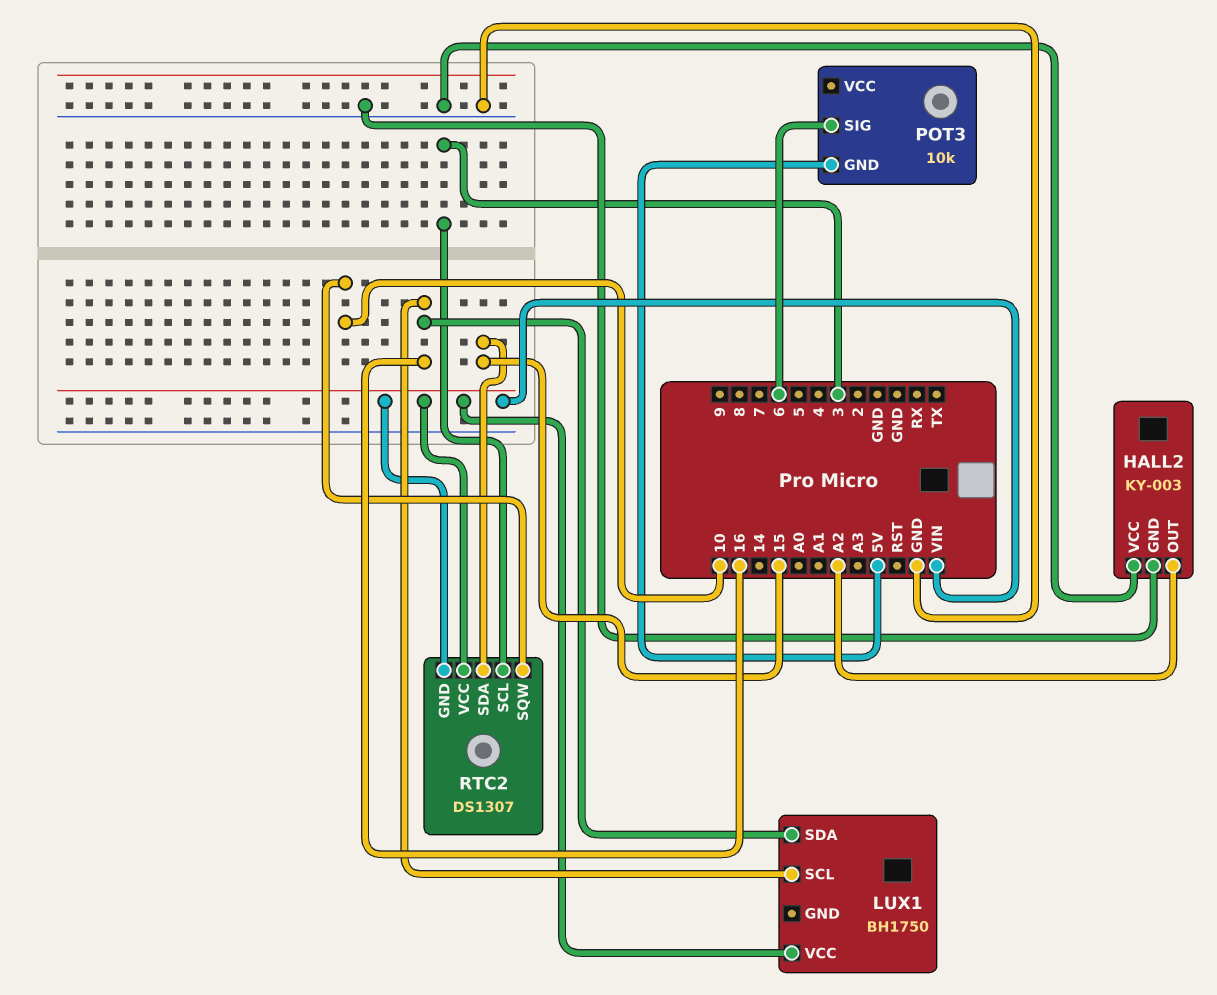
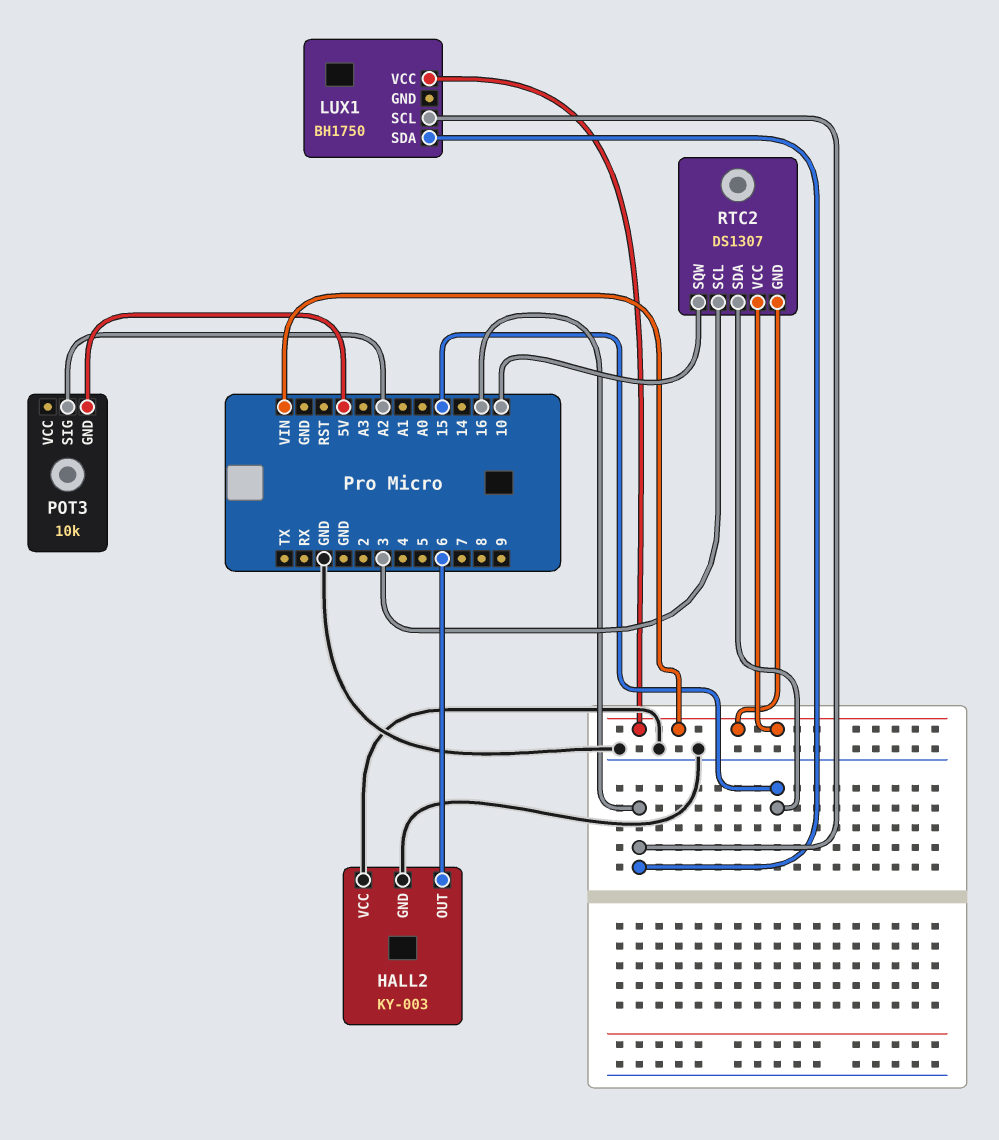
HALL2 pin OUT: A2 -> 6
POT3 pin SIG: 6 -> A2

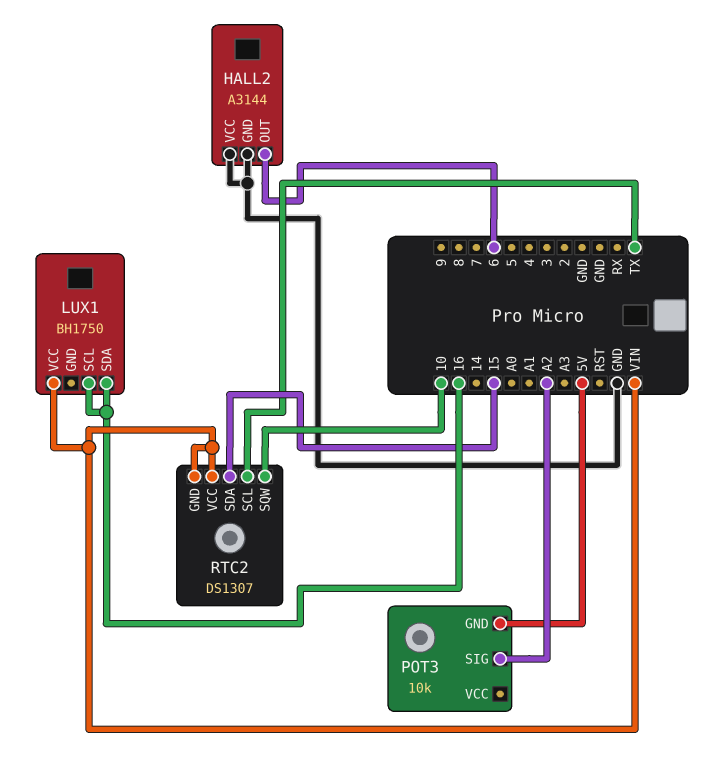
HALL2: KY-003 -> A3144
RTC2 pin SCL: 3 -> TX

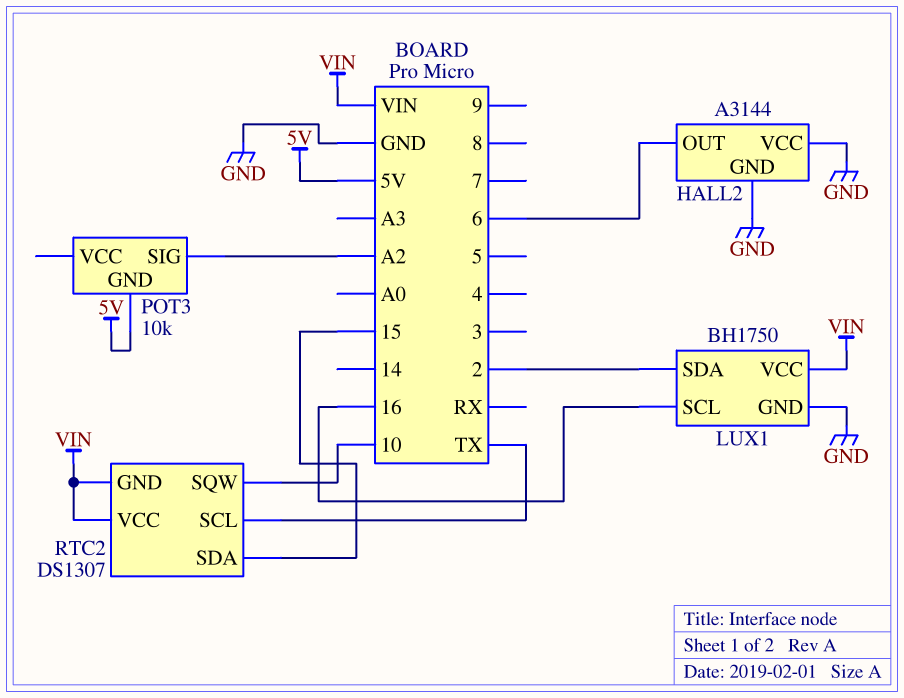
LUX1 pin GND: none -> GND
LUX1 pin SDA: 16 -> 2

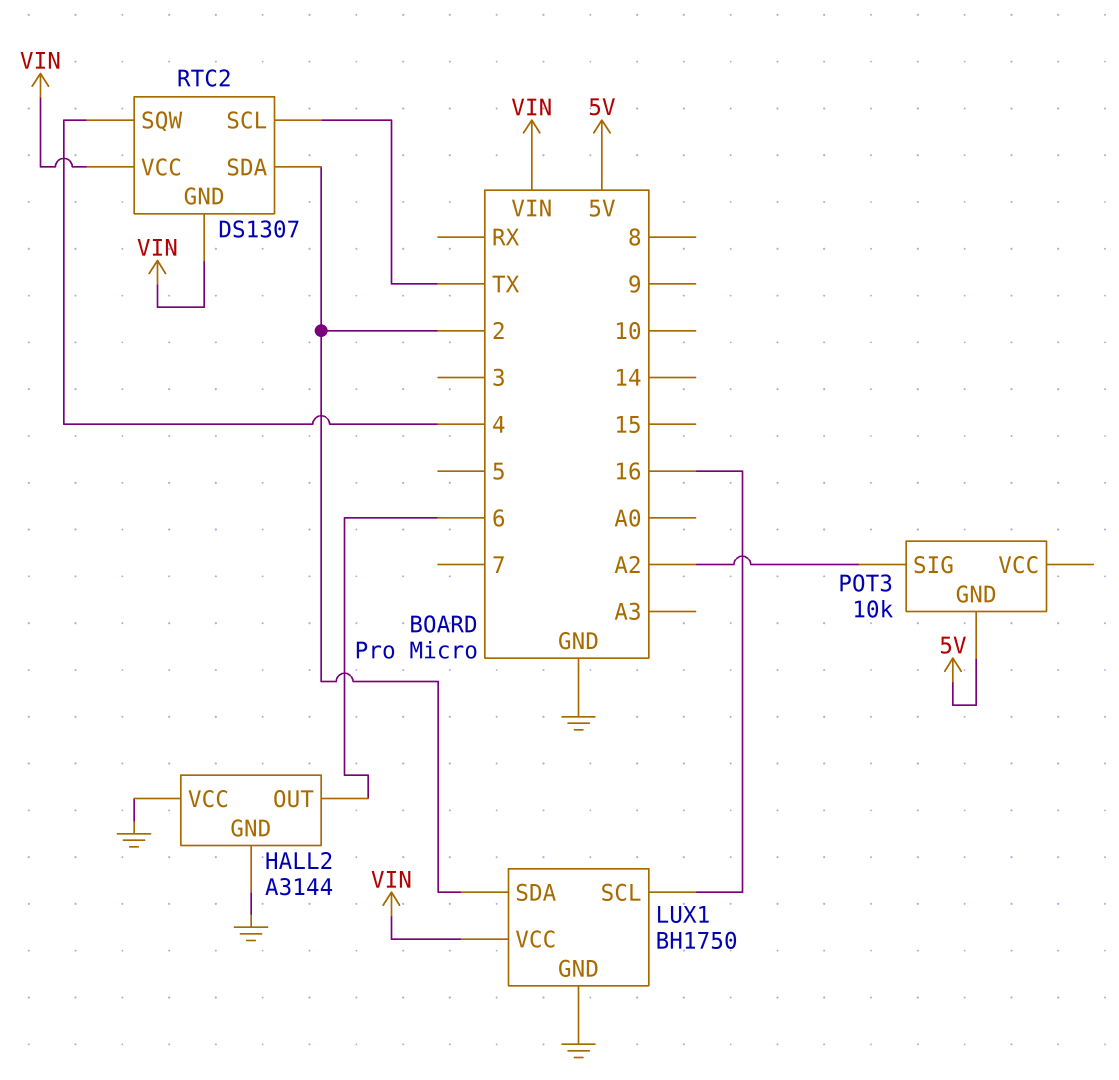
RTC2 pin SDA: 15 -> 2
RTC2 pin SQW: 10 -> 4

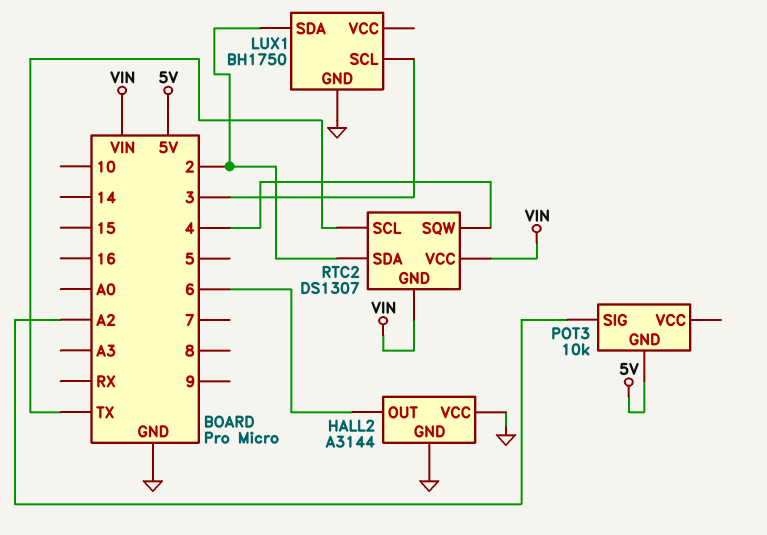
LUX1 pin SCL: 16 -> 3
LUX1 pin VCC: VIN -> none

